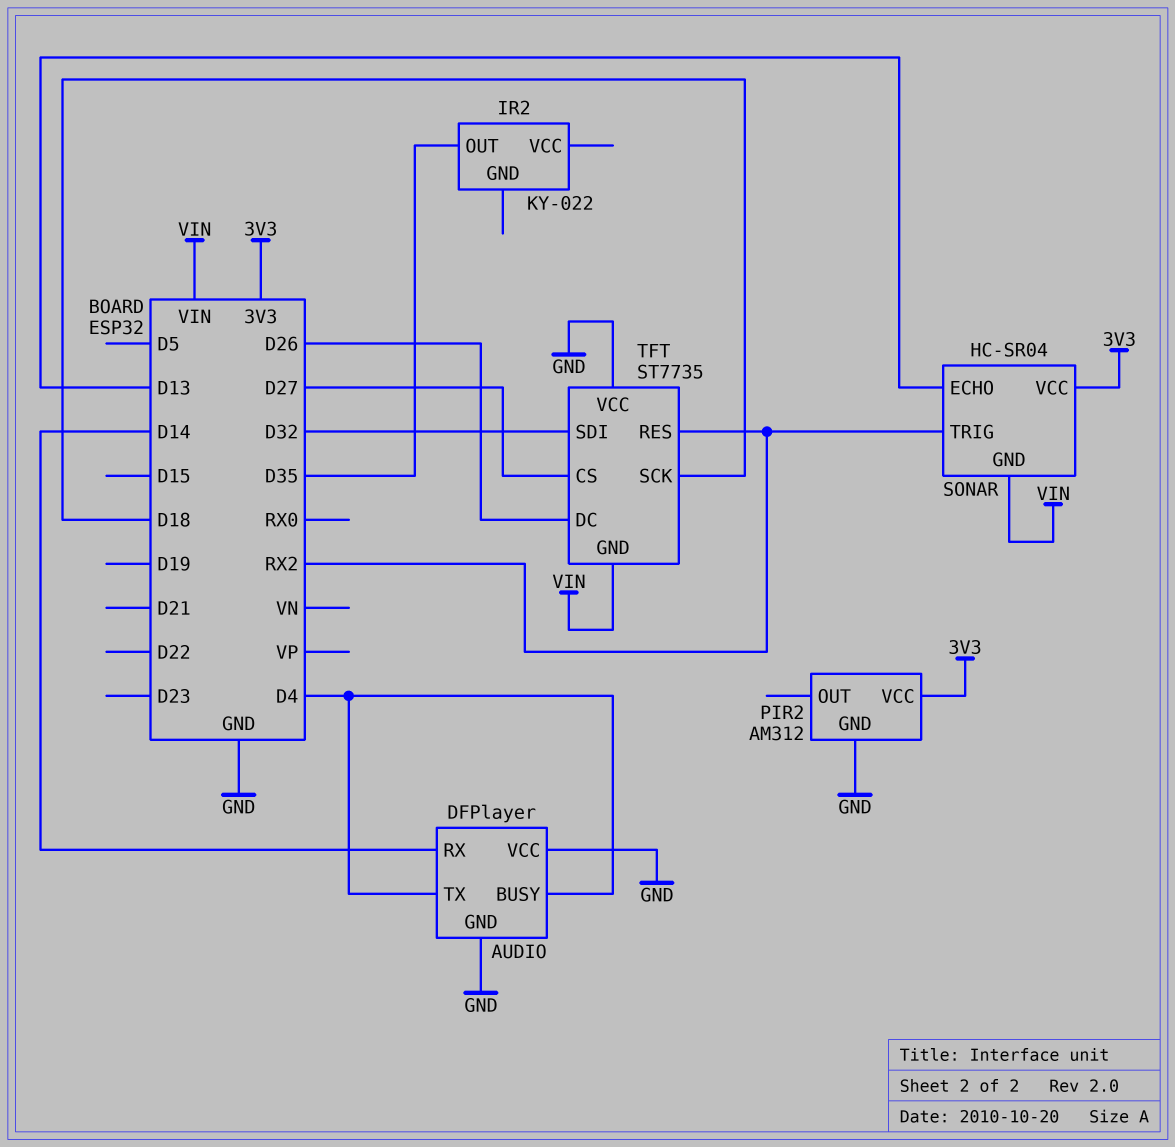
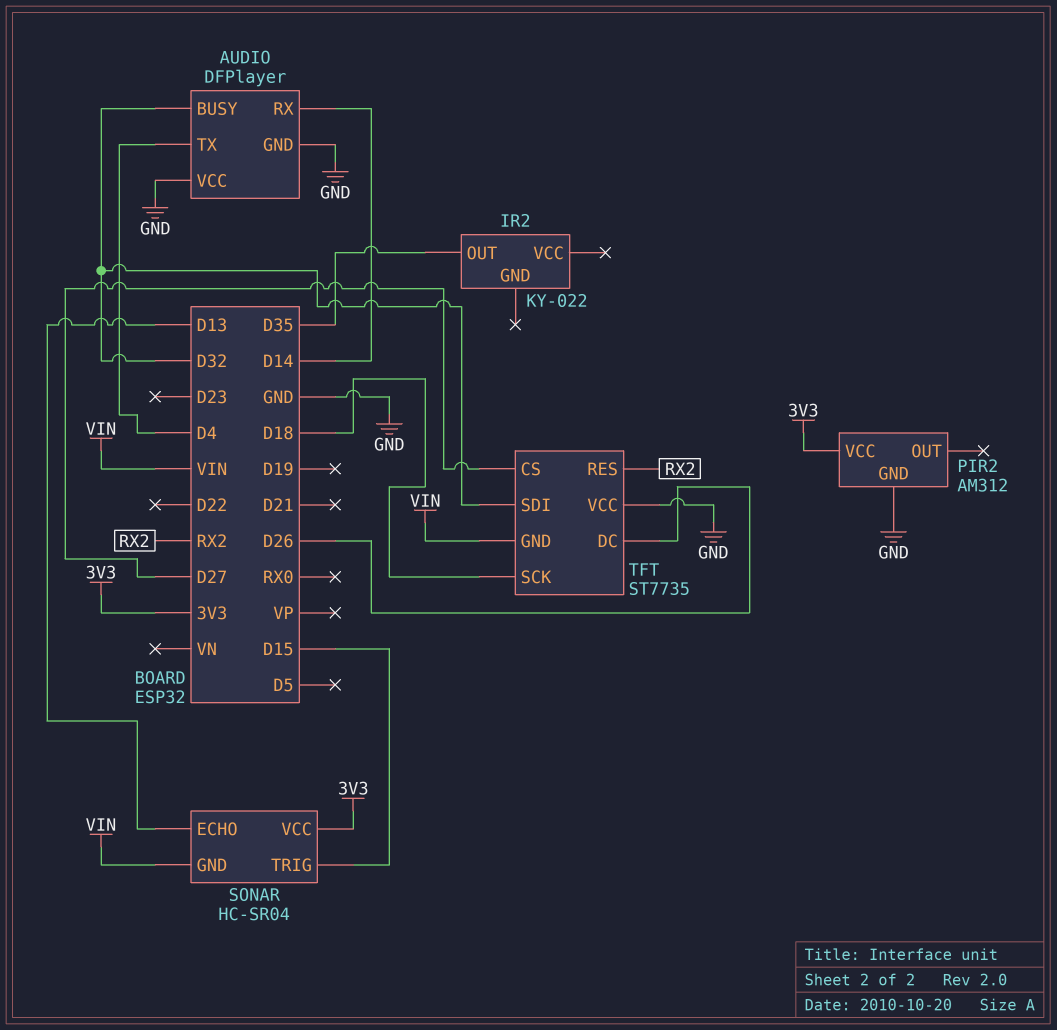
AUDIO pin BUSY: D4 -> D32
SONAR pin TRIG: RX2 -> D15

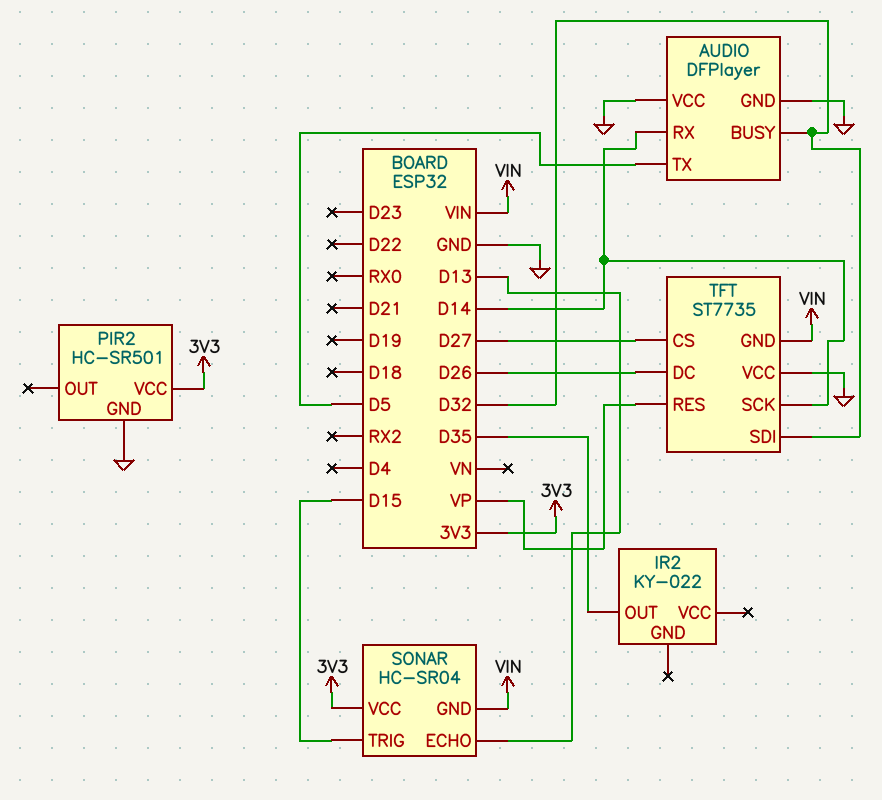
AUDIO pin TX: D4 -> D5
PIR2: AM312 -> HC-SR501
TFT pin RES: RX2 -> VP
TFT pin SCK: D18 -> D14

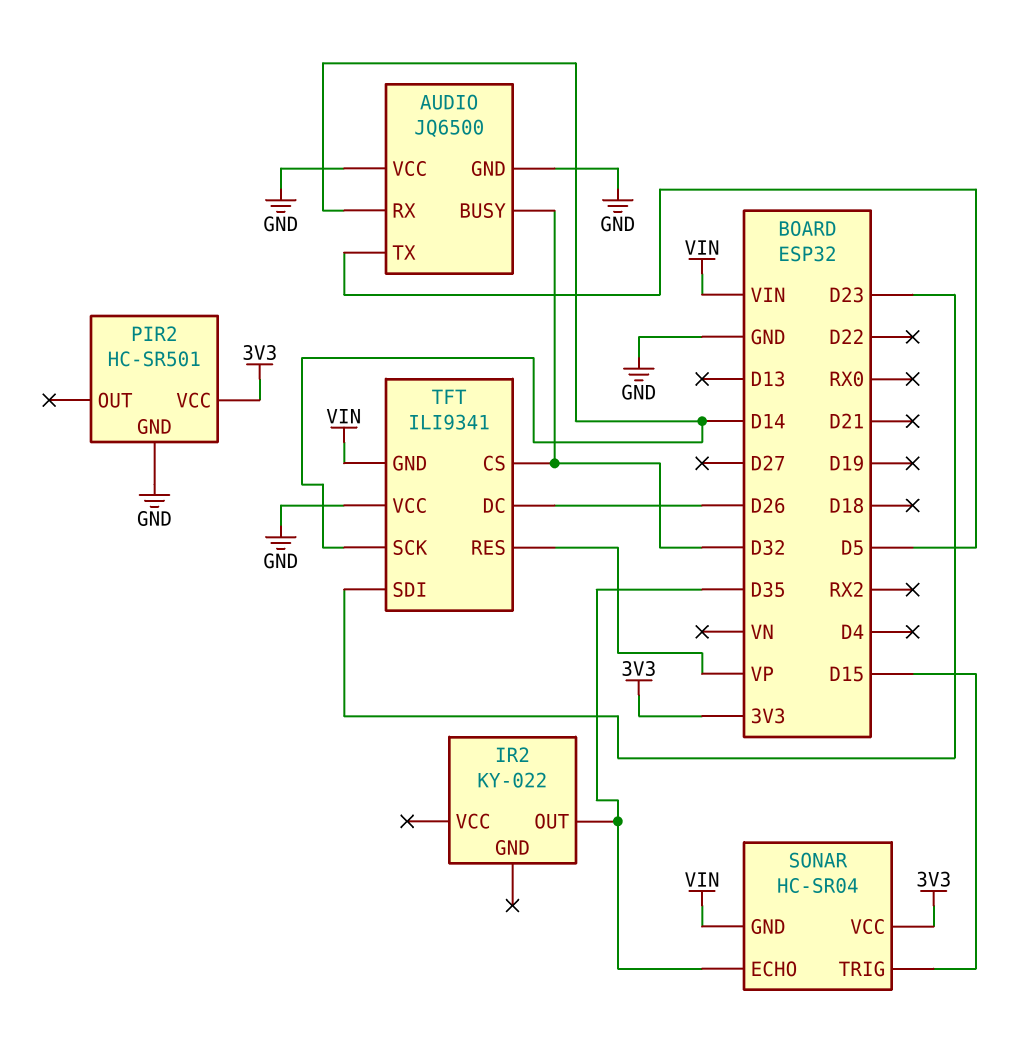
AUDIO: DFPlayer -> JQ6500
SONAR pin ECHO: D13 -> D35
TFT: ST7735 -> ILI9341
TFT pin CS: D27 -> D32
TFT pin SDI: D32 -> D23

